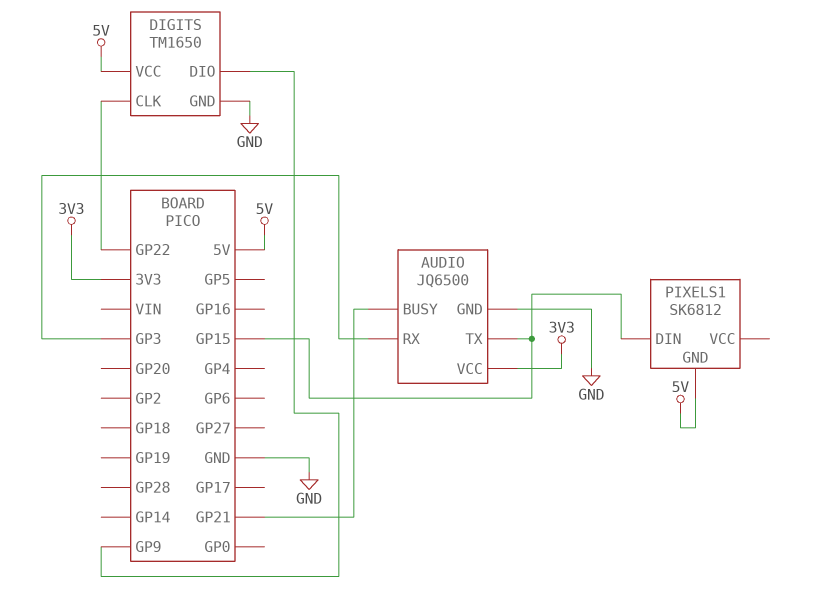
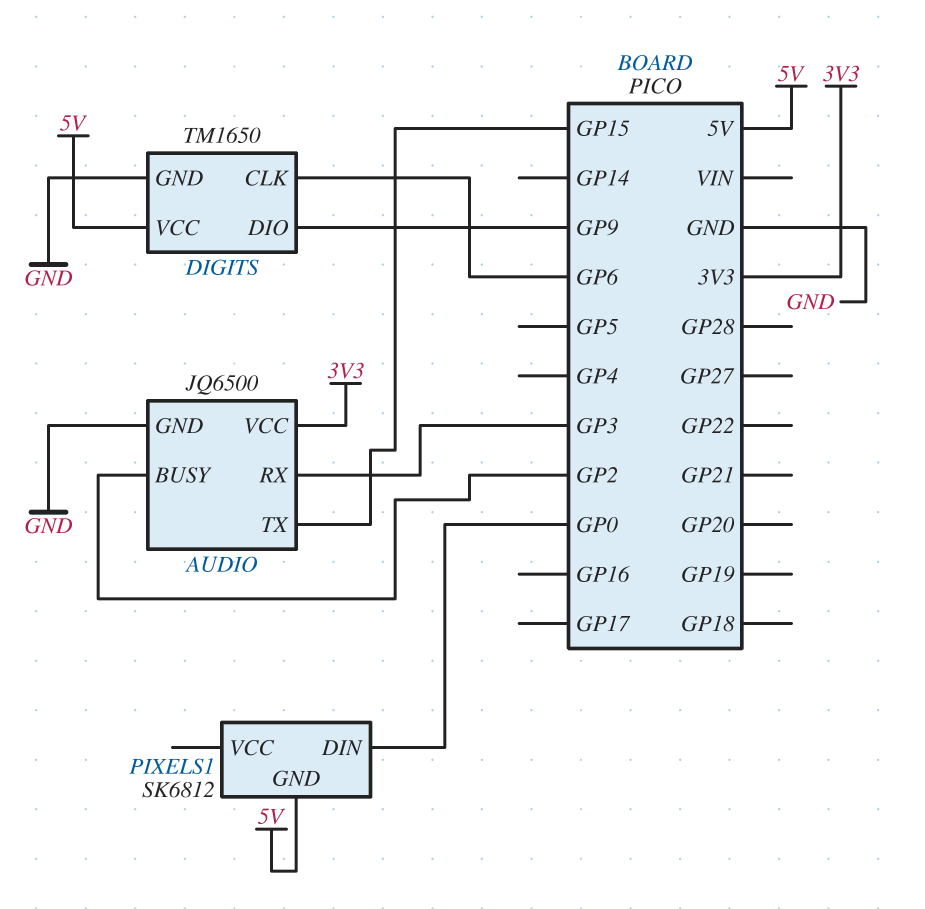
AUDIO pin BUSY: GP21 -> GP2
DIGITS pin CLK: GP22 -> GP6
PIXELS1 pin DIN: GP15 -> GP0

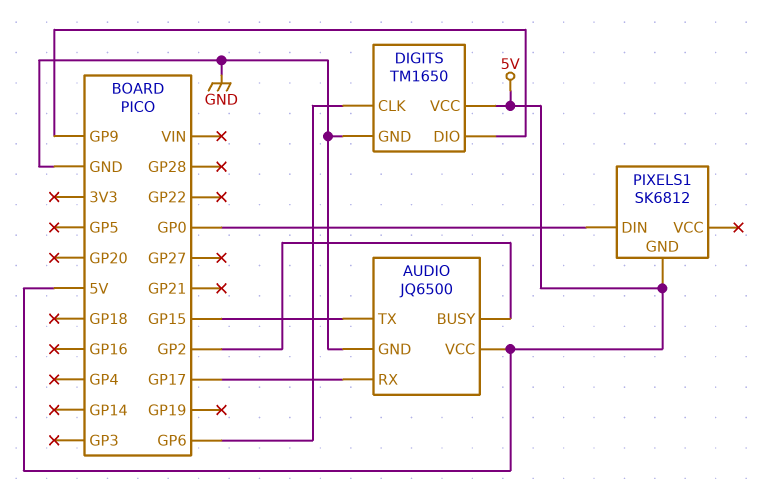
AUDIO pin RX: GP3 -> GP17
AUDIO pin VCC: 3V3 -> 5V

